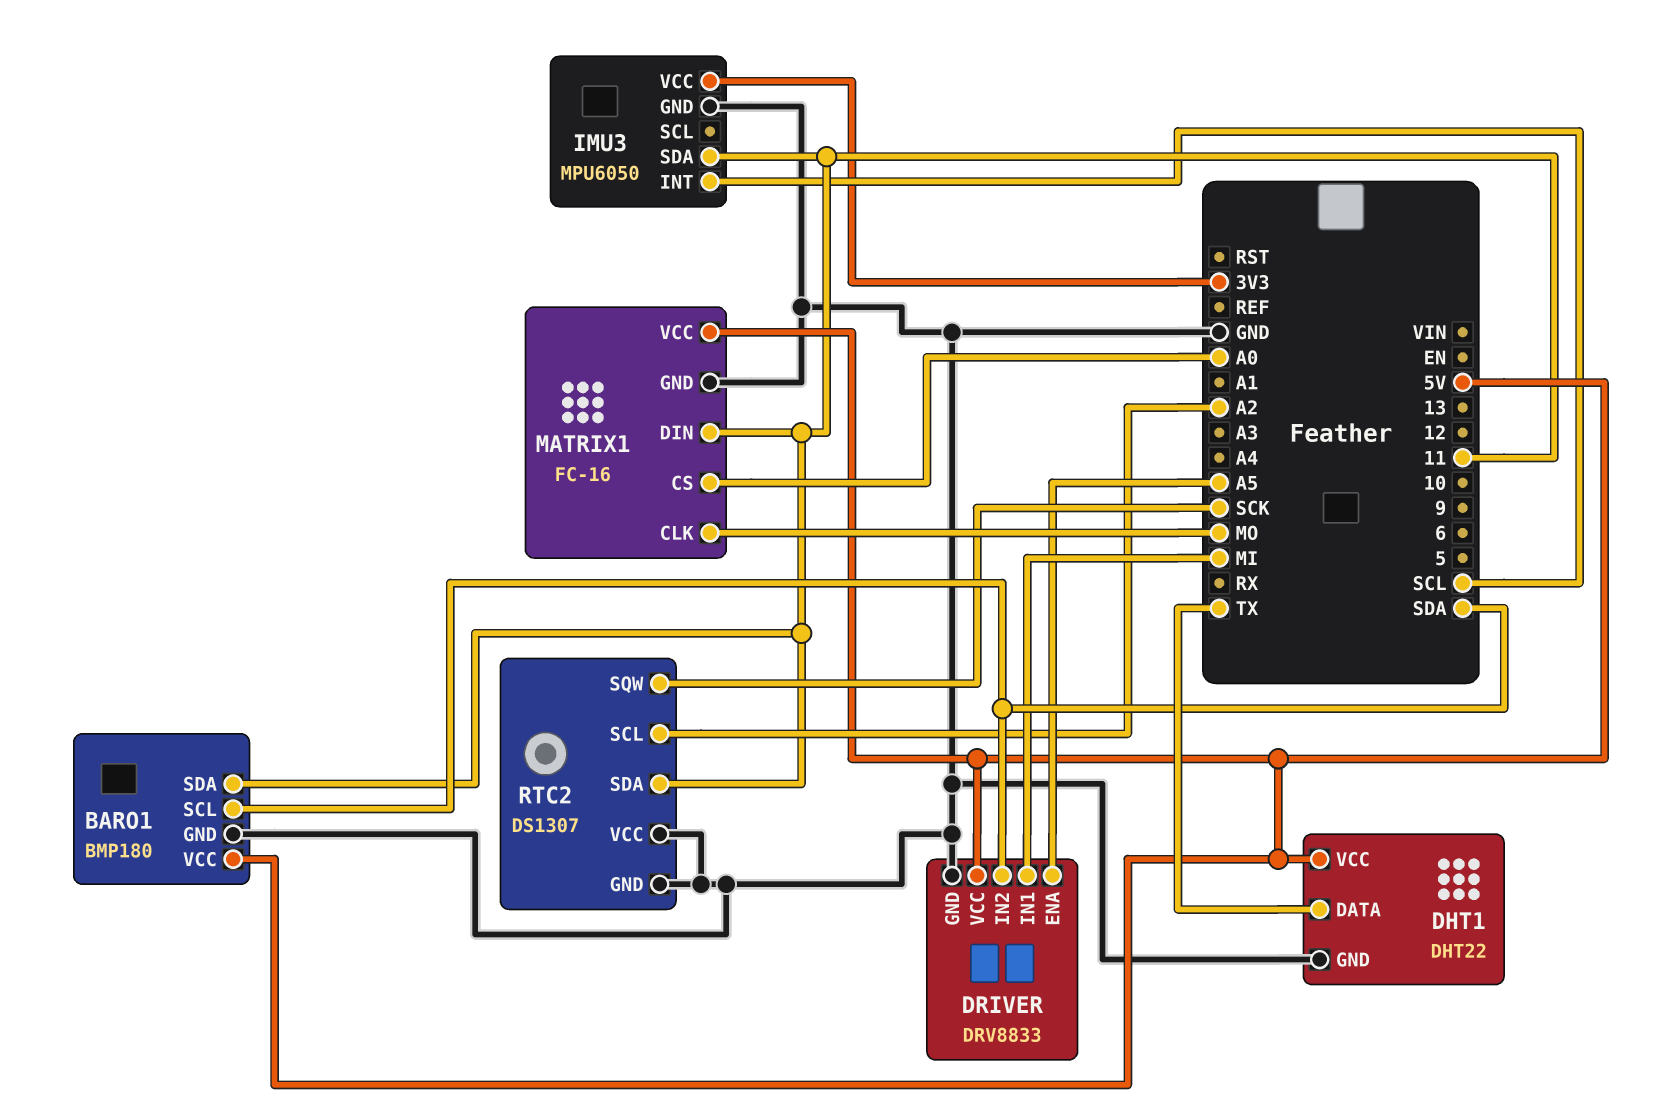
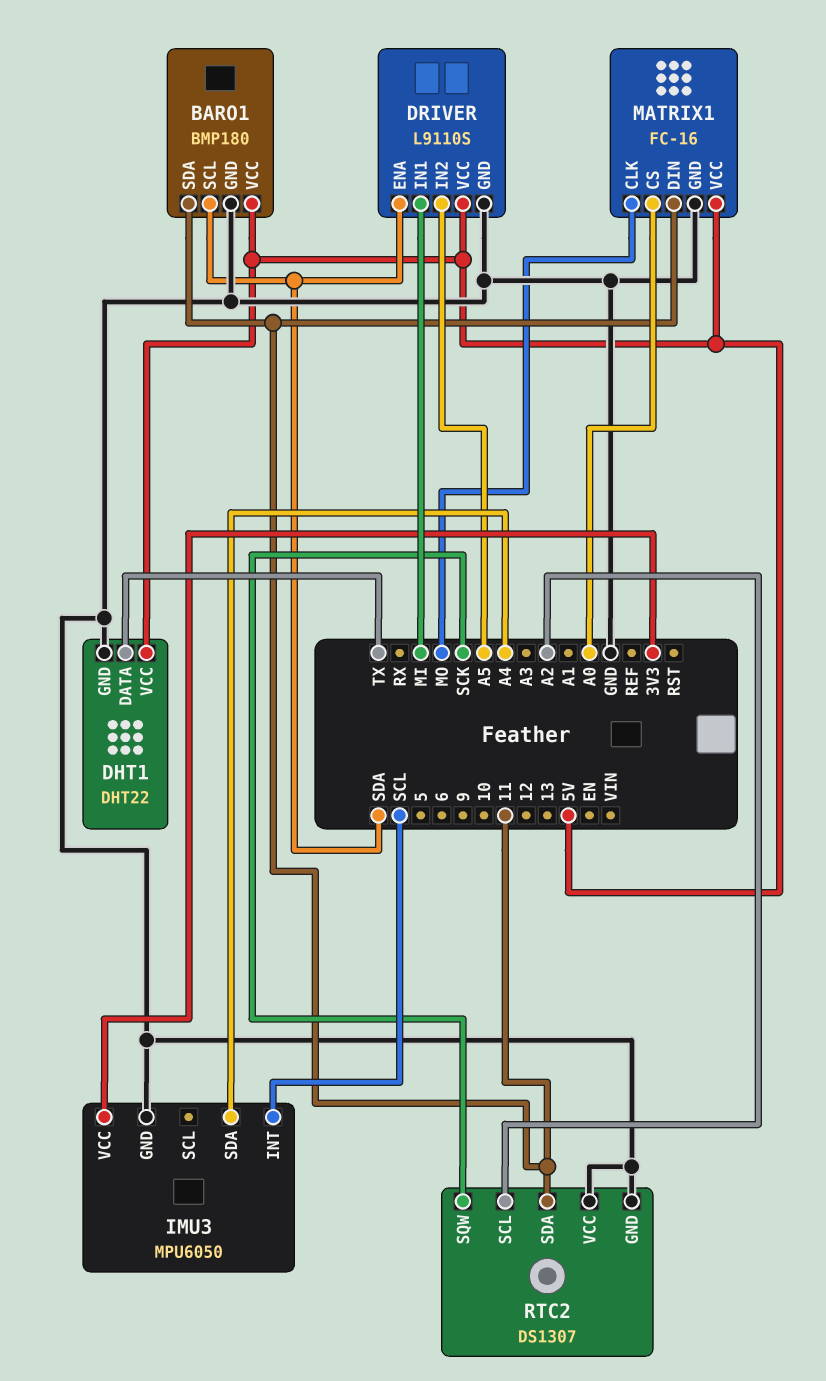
DRIVER: DRV8833 -> L9110S
DRIVER pin ENA: A5 -> SDA
DRIVER pin IN2: SDA -> A5
IMU3 pin SDA: 11 -> A4

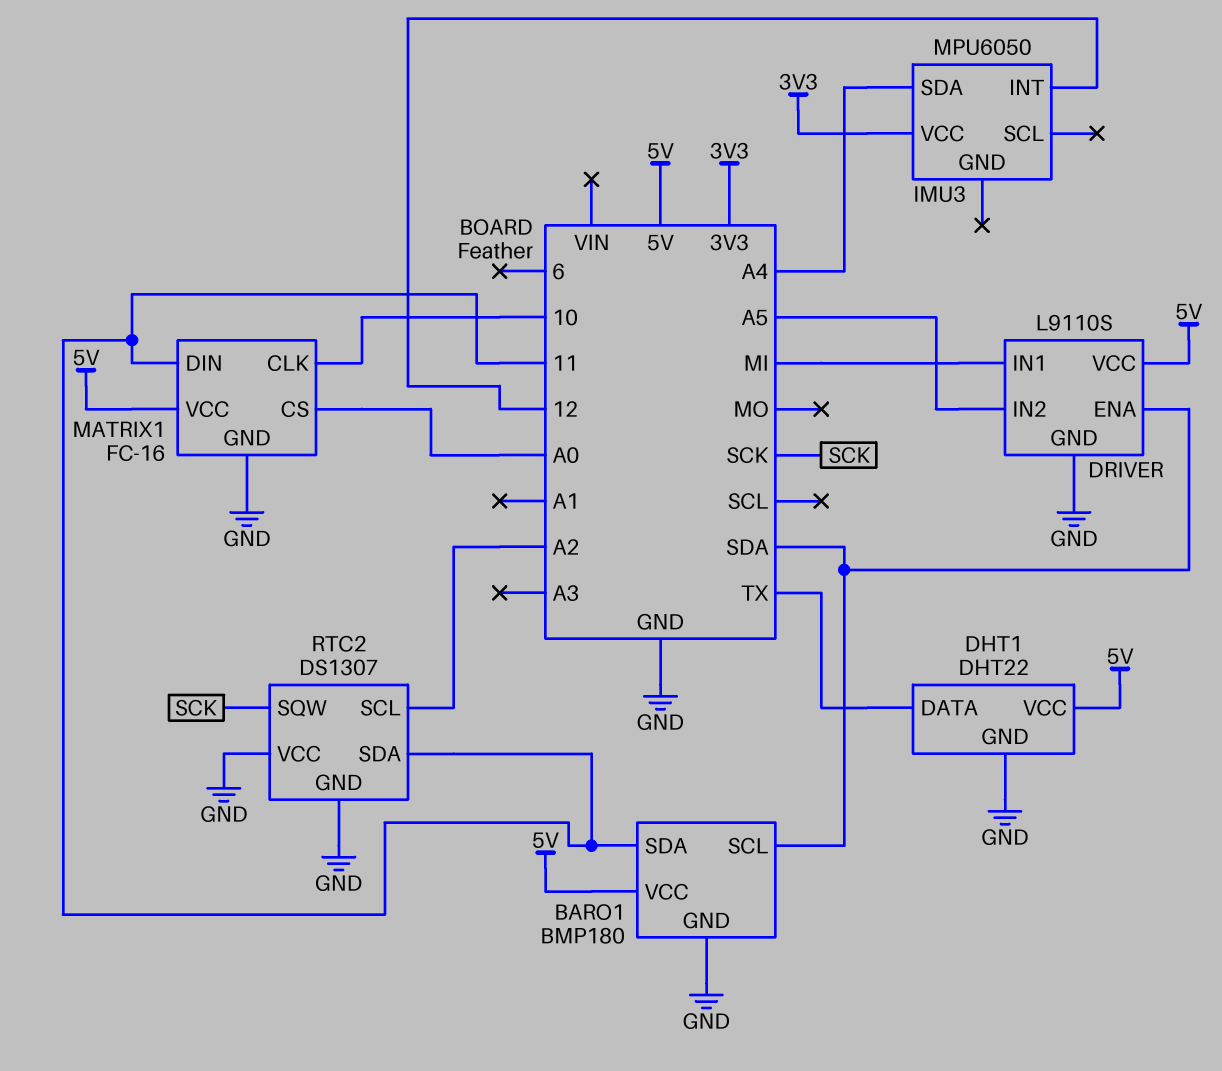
IMU3 pin GND: GND -> none
IMU3 pin INT: SCL -> 12
MATRIX1 pin CLK: MO -> 10

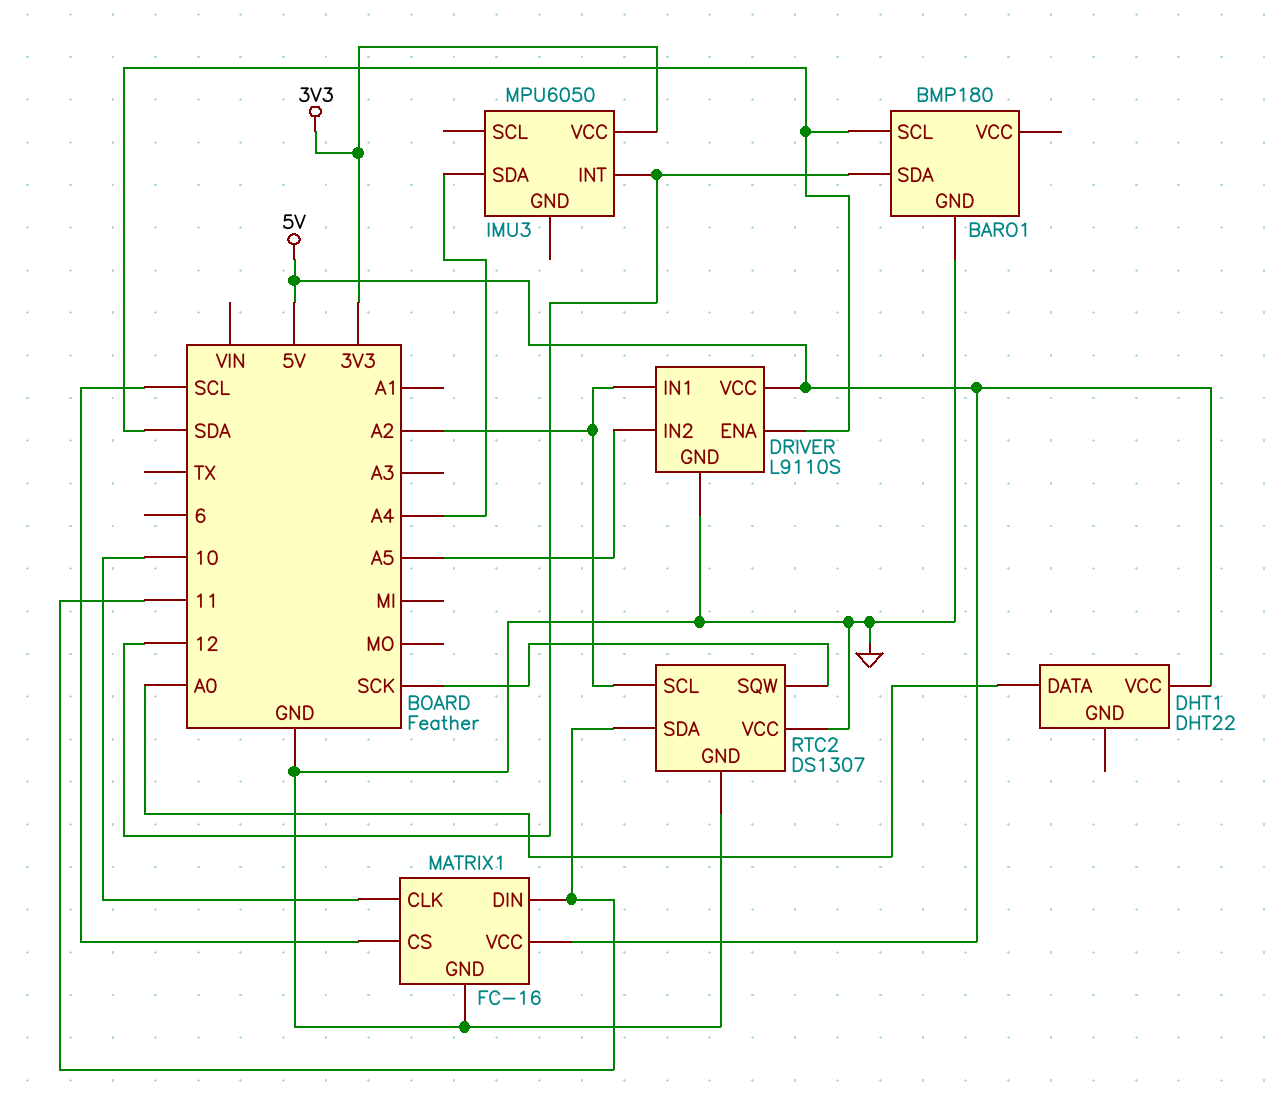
BARO1 pin SDA: 11 -> 12
BARO1 pin VCC: 5V -> none
DHT1 pin DATA: TX -> A0
DHT1 pin GND: GND -> none
DRIVER pin IN1: MI -> A2
MATRIX1 pin CS: A0 -> SCL

